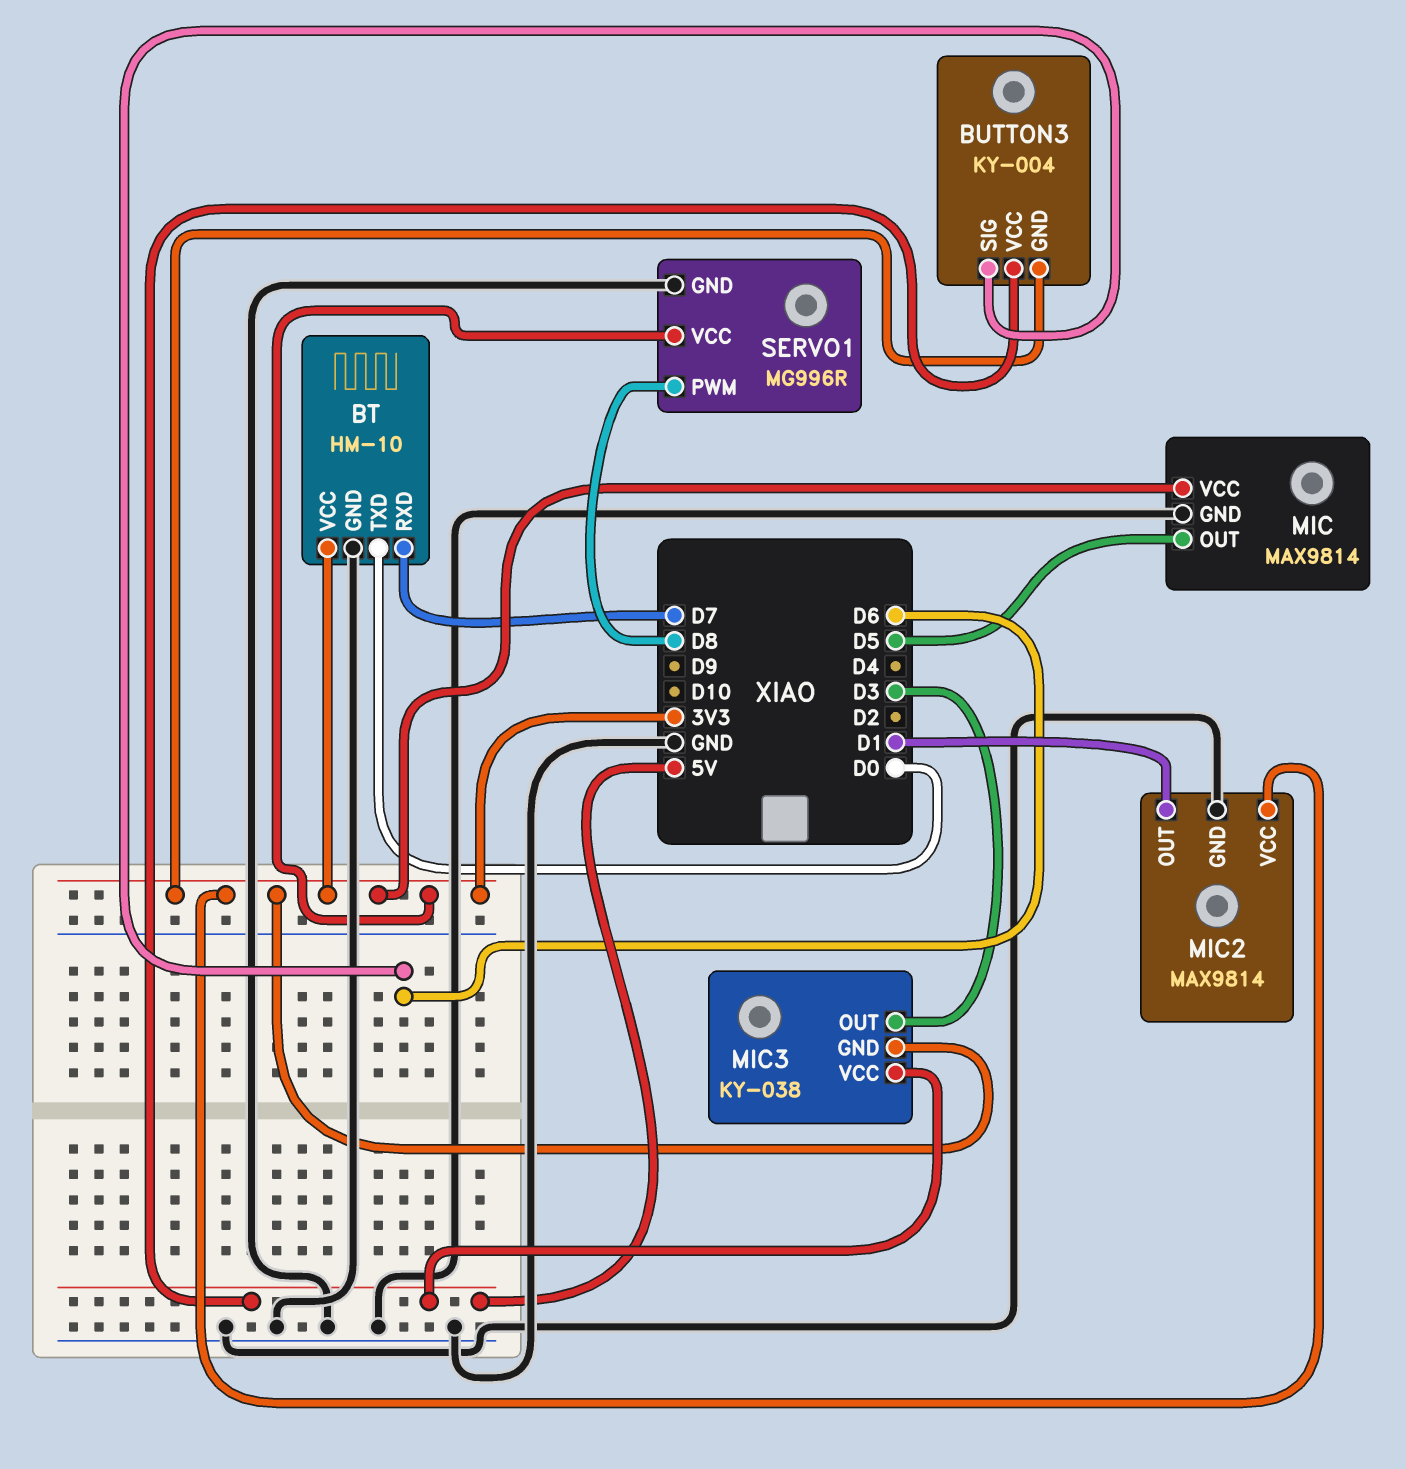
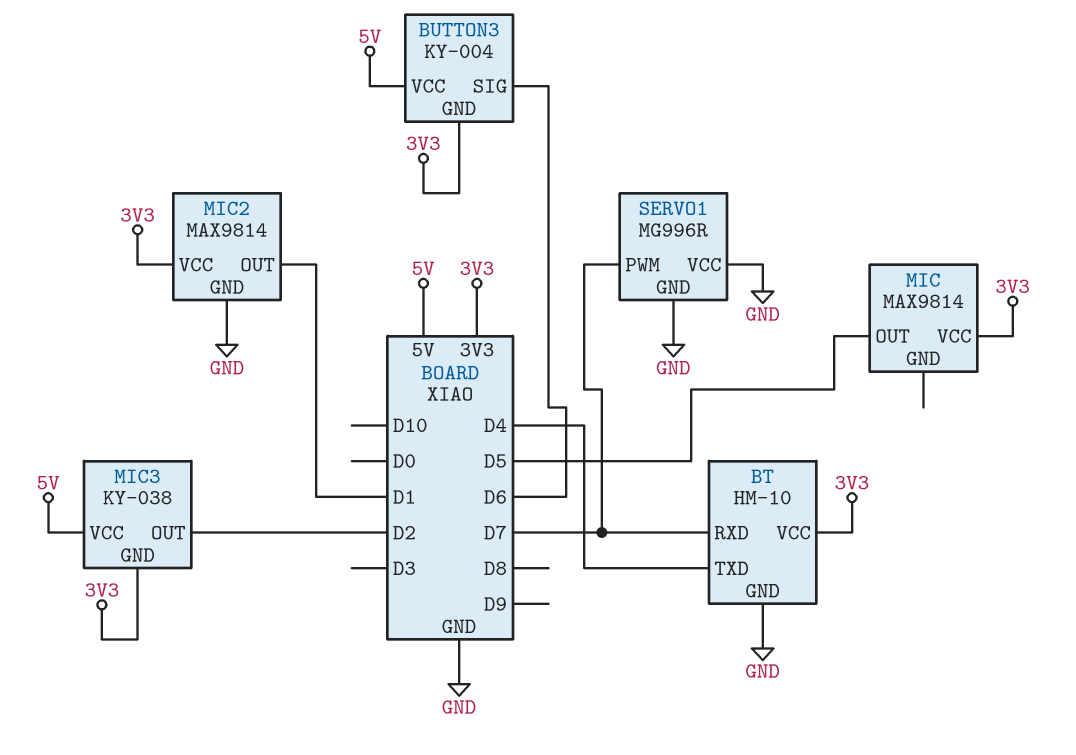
BT pin TXD: D0 -> D4
MIC pin GND: GND -> none
MIC3 pin OUT: D3 -> D2
SERVO1 pin PWM: D8 -> D7
SERVO1 pin VCC: 3V3 -> GND

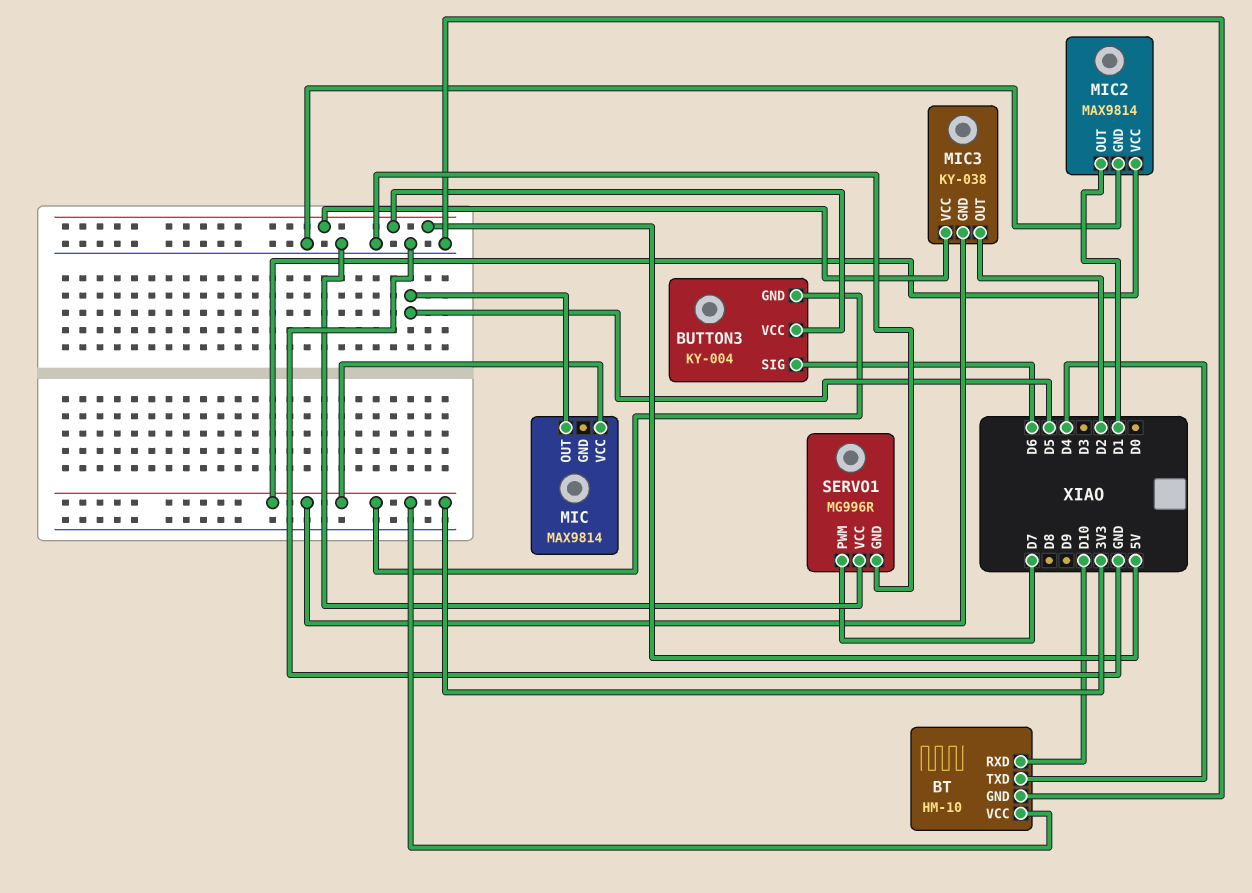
BT pin RXD: D7 -> D10

